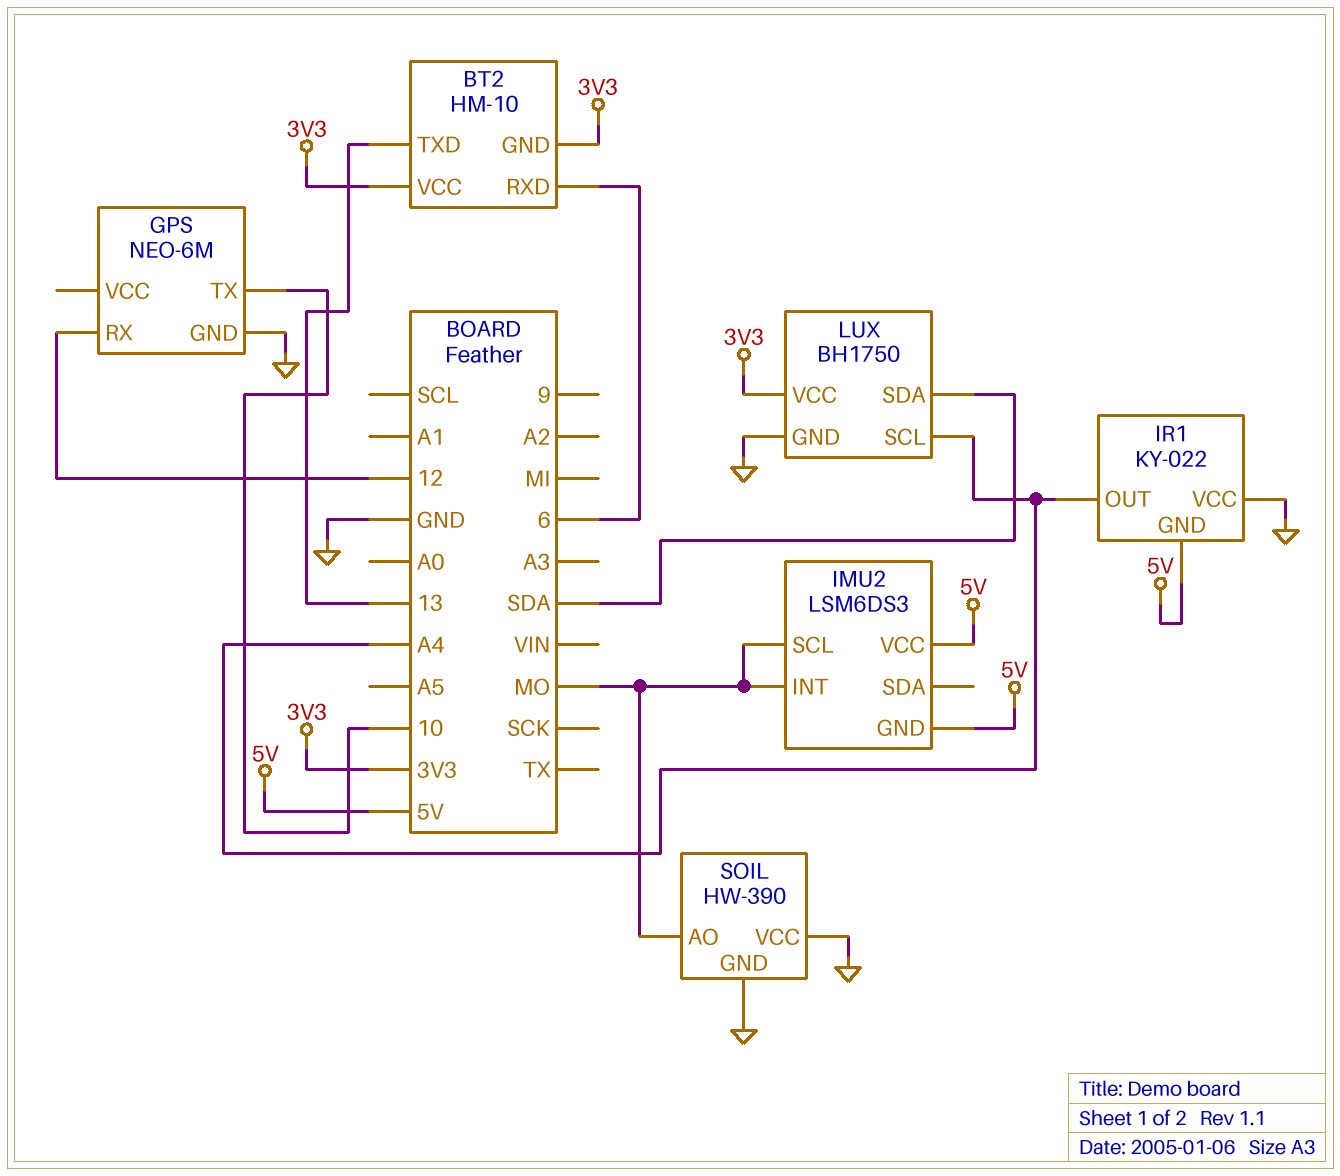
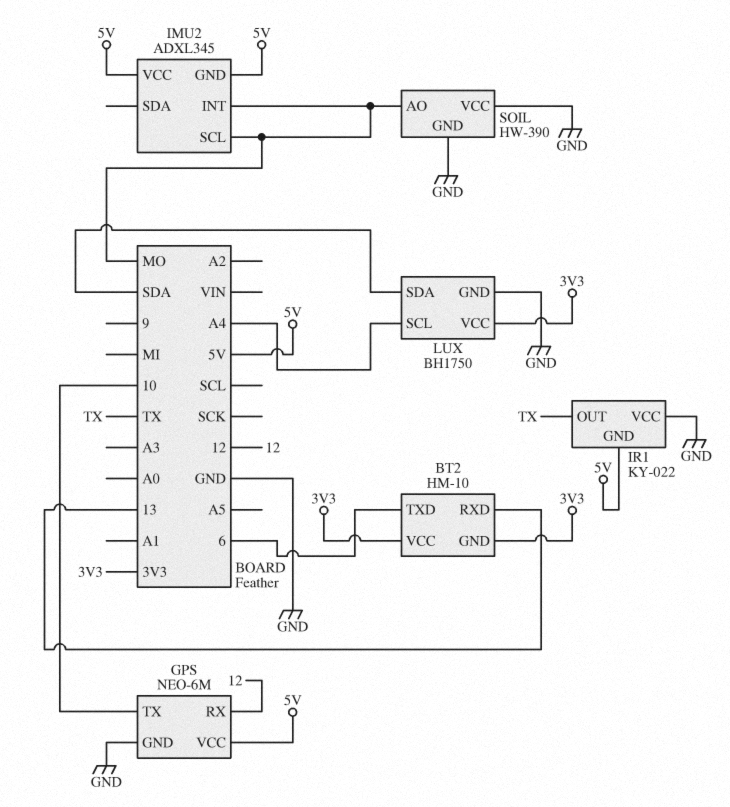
BT2 pin RXD: 6 -> 13
BT2 pin TXD: 13 -> 6
GPS pin VCC: none -> 5V
IMU2: LSM6DS3 -> ADXL345
IR1 pin OUT: A4 -> TX

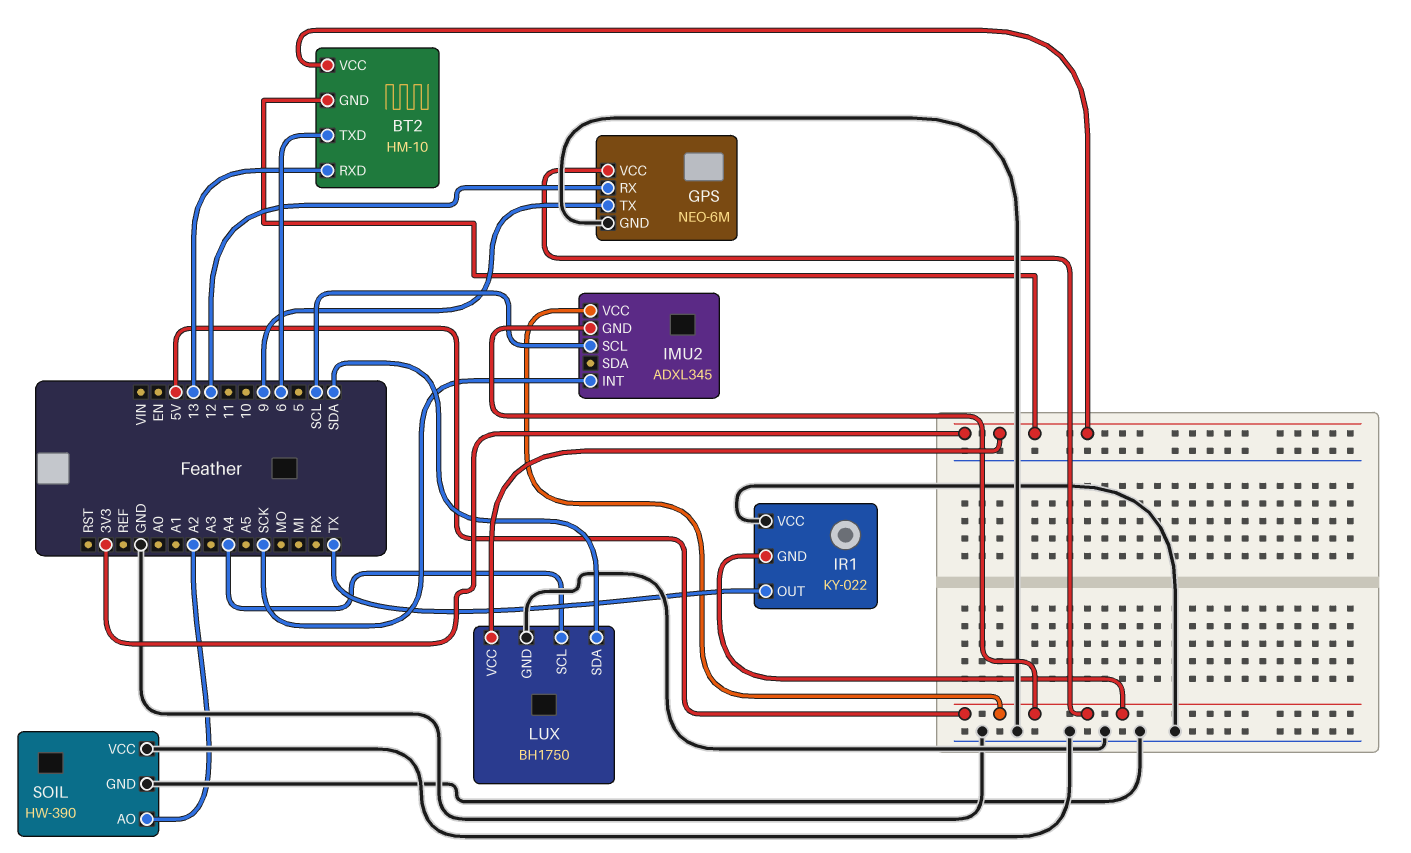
GPS pin TX: 10 -> 9
IMU2 pin INT: MO -> SCK
IMU2 pin SCL: MO -> SCL
SOIL pin AO: MO -> A2

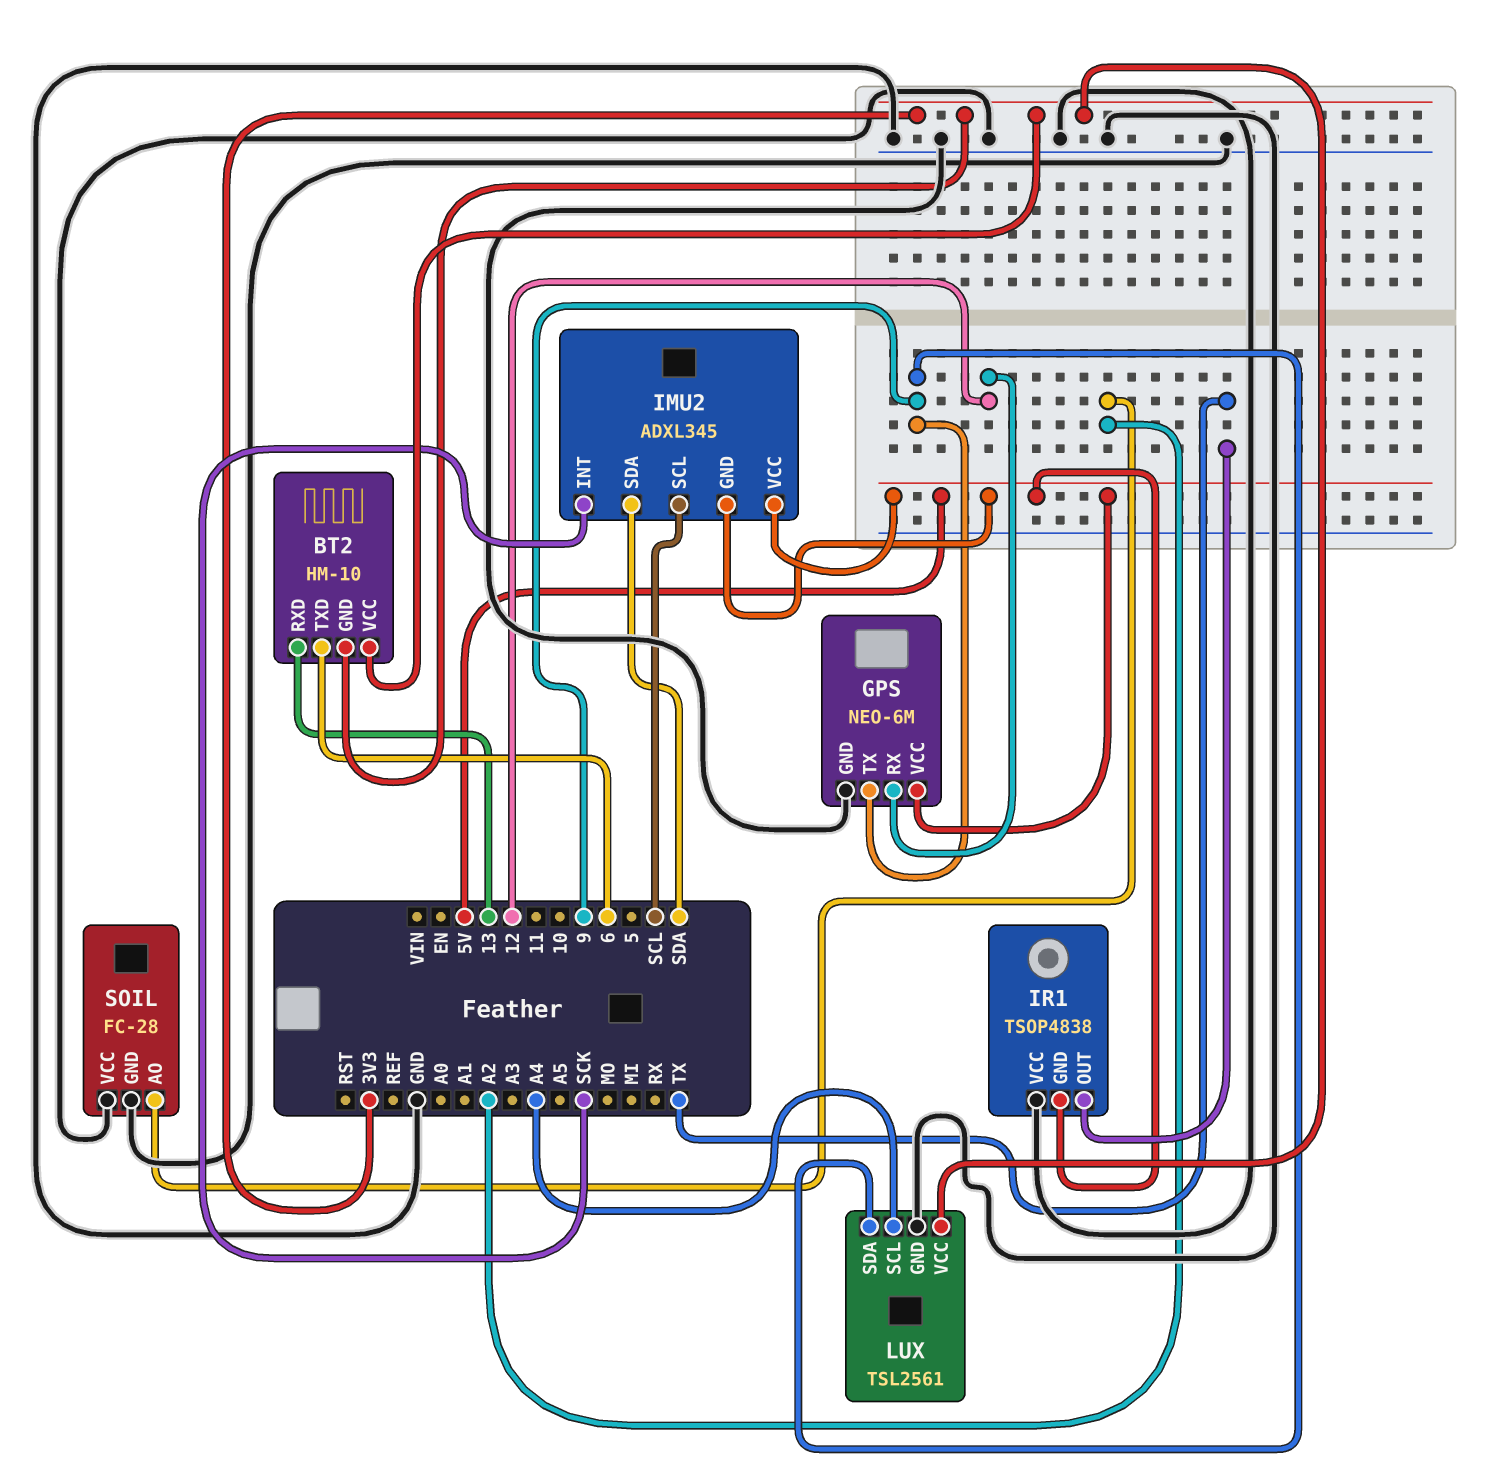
IMU2 pin SDA: none -> SDA
IR1: KY-022 -> TSOP4838
LUX: BH1750 -> TSL2561
LUX pin SDA: SDA -> 9
SOIL: HW-390 -> FC-28

